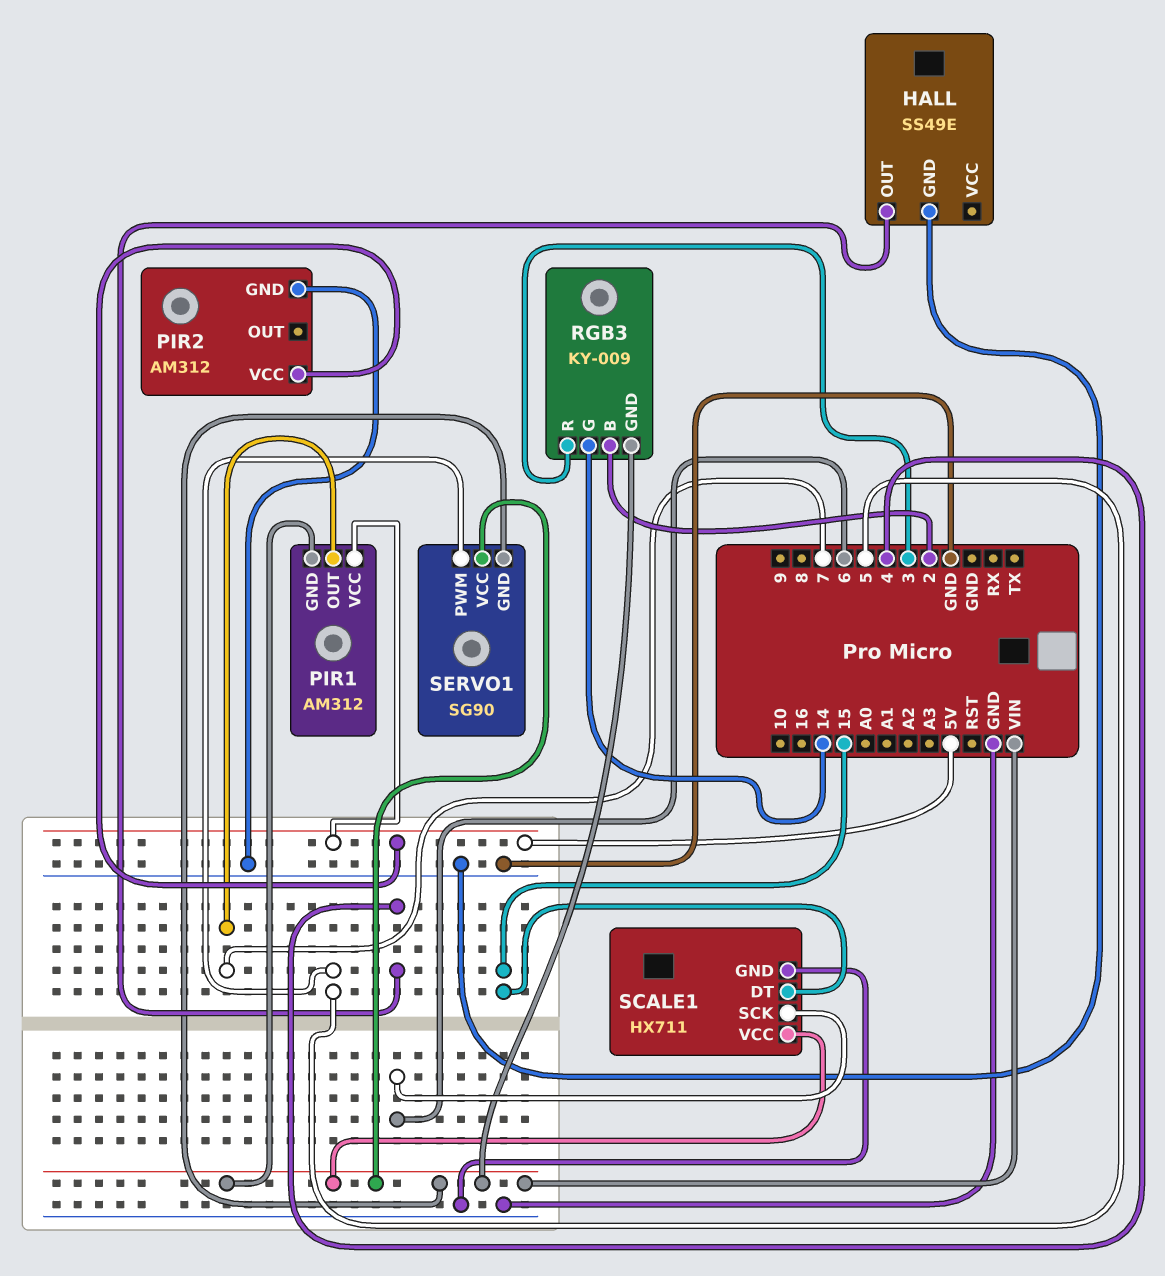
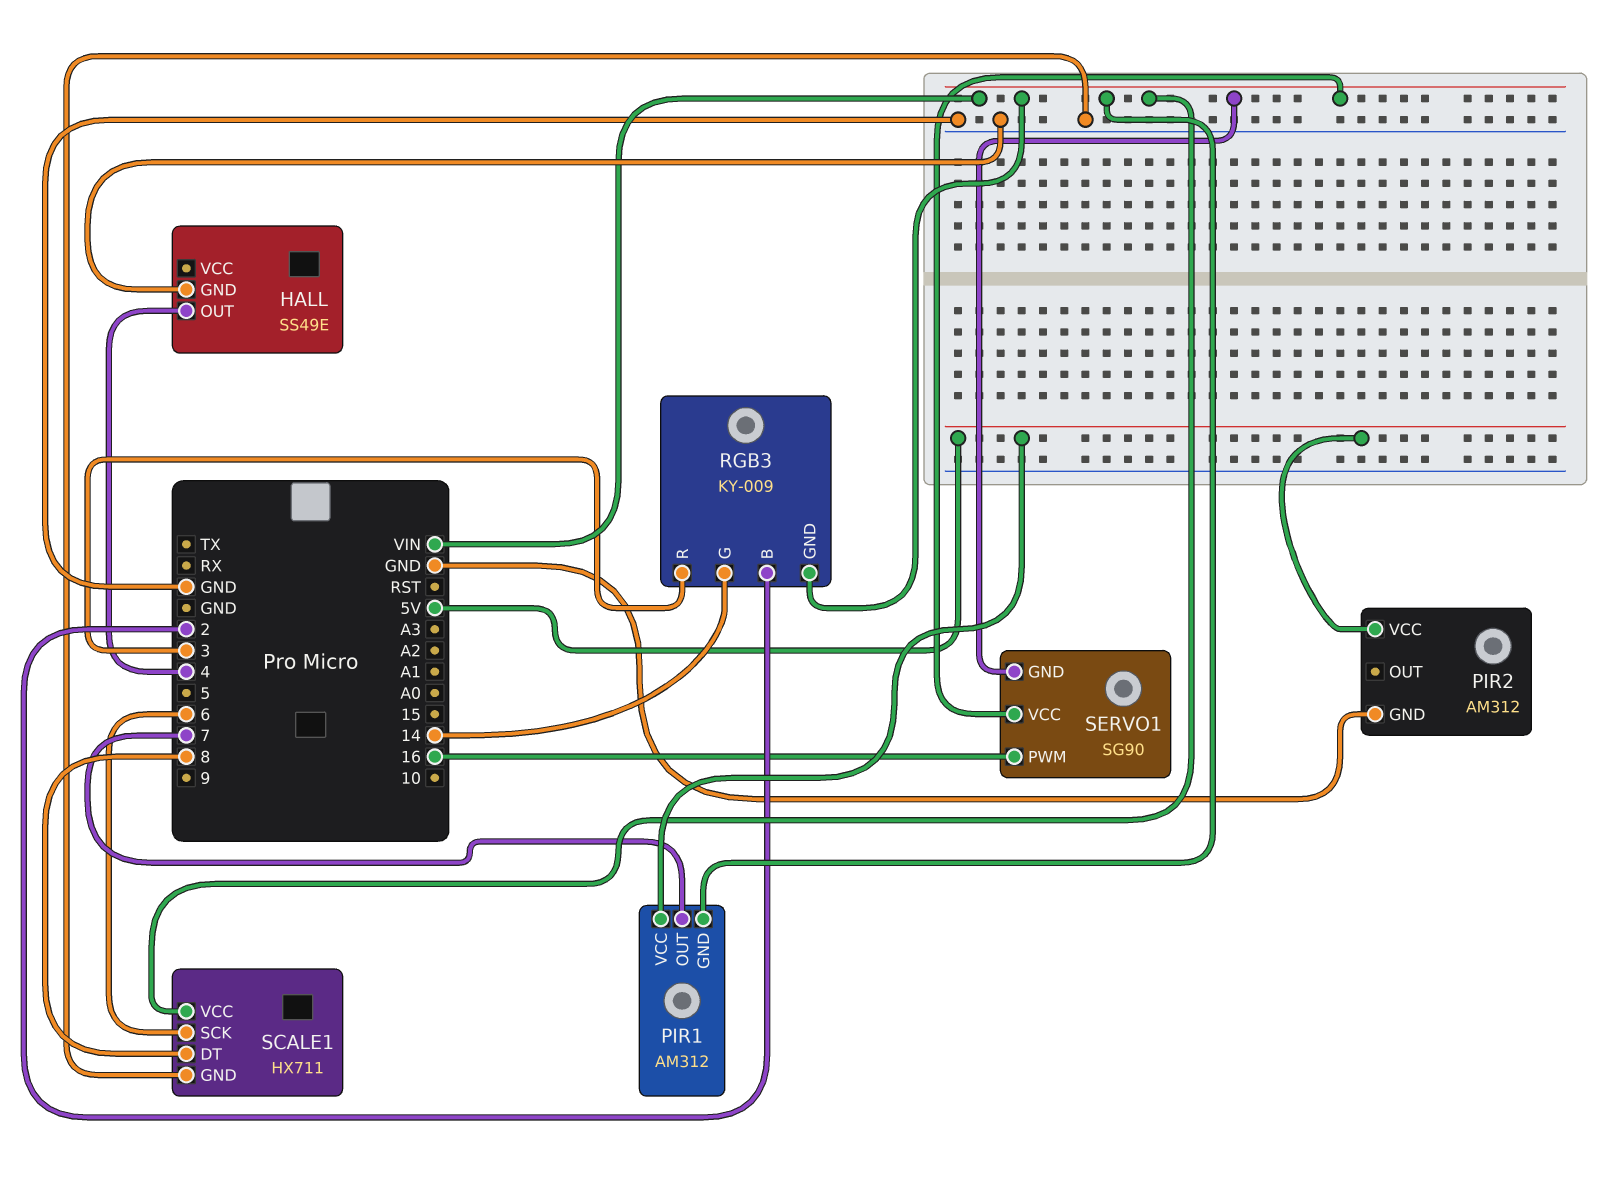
SCALE1 pin DT: 15 -> 8
SERVO1 pin PWM: 5 -> 16

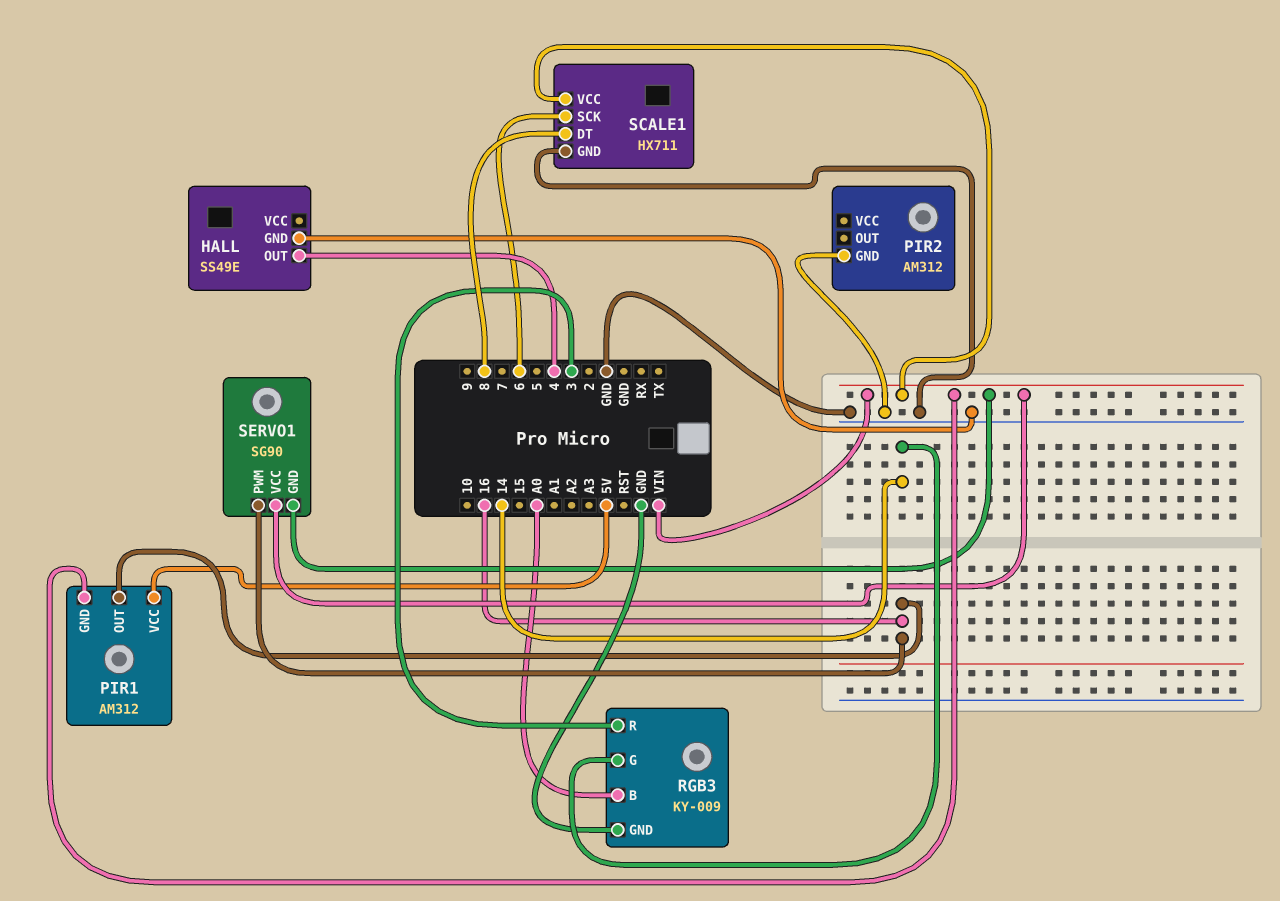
PIR1 pin OUT: 7 -> 16
PIR2 pin VCC: 5V -> none
RGB3 pin B: 2 -> A0
RGB3 pin GND: VIN -> GND

